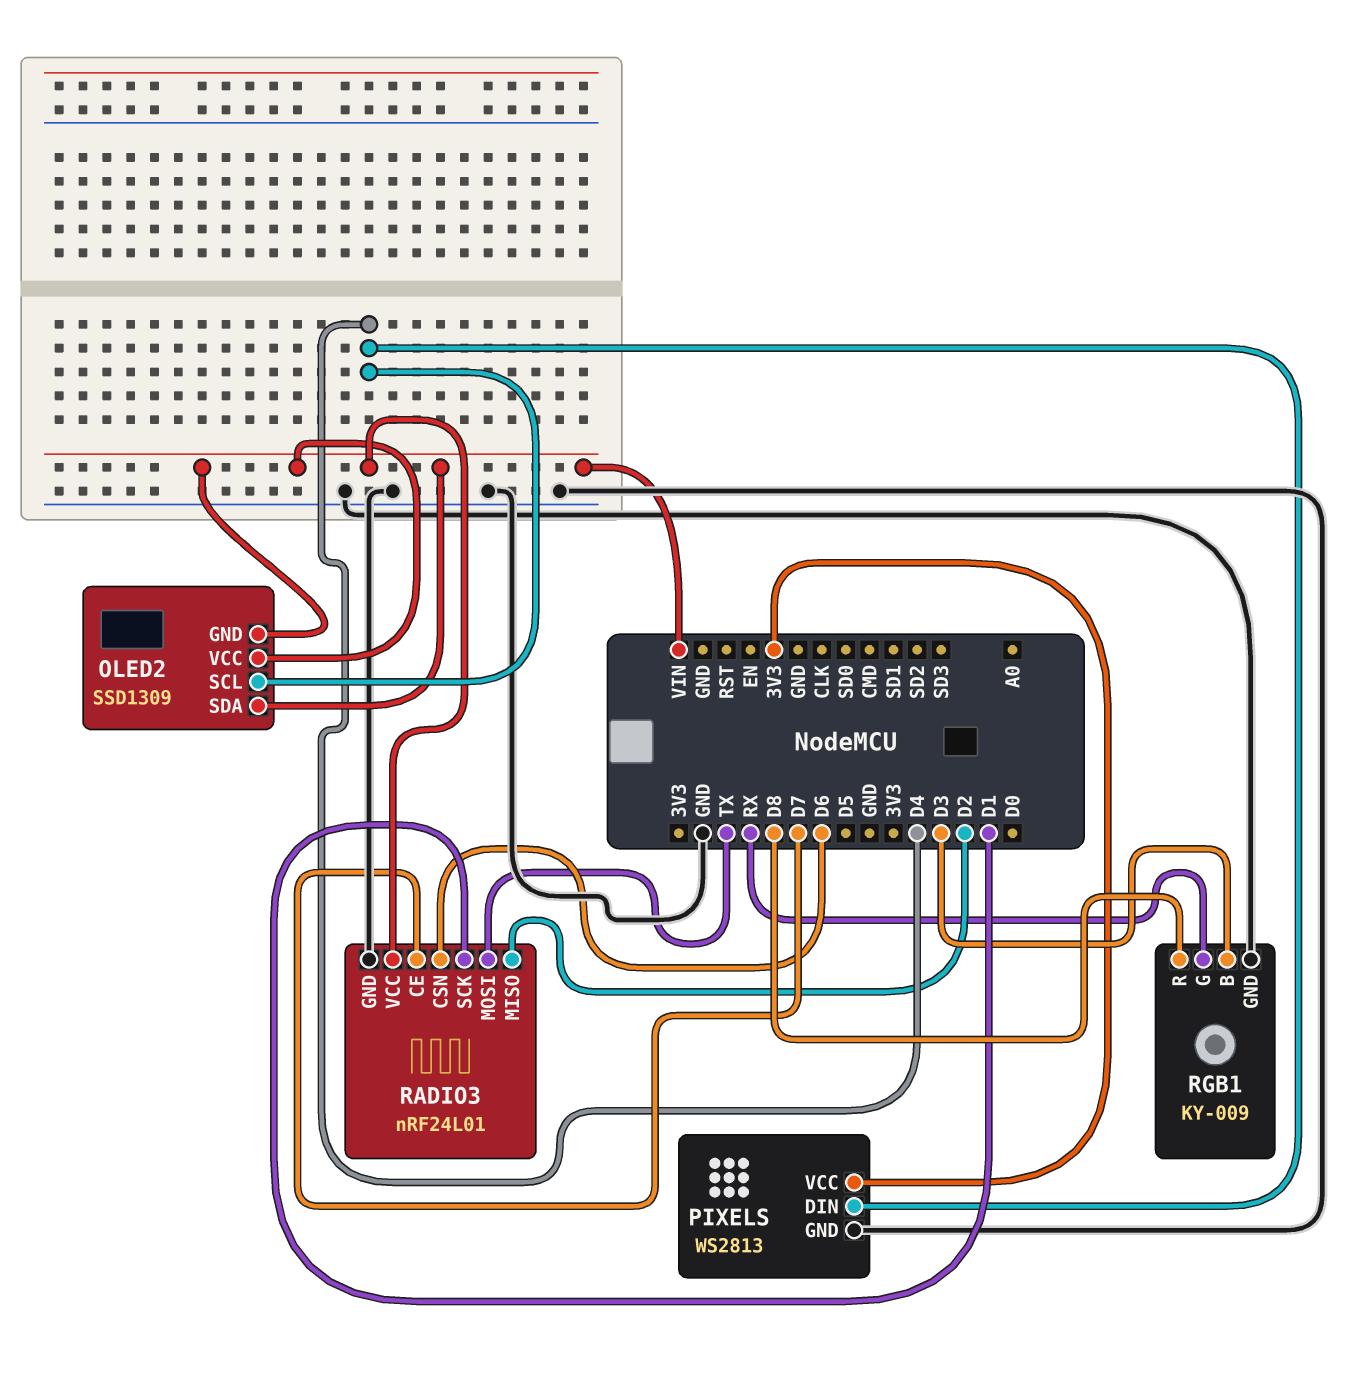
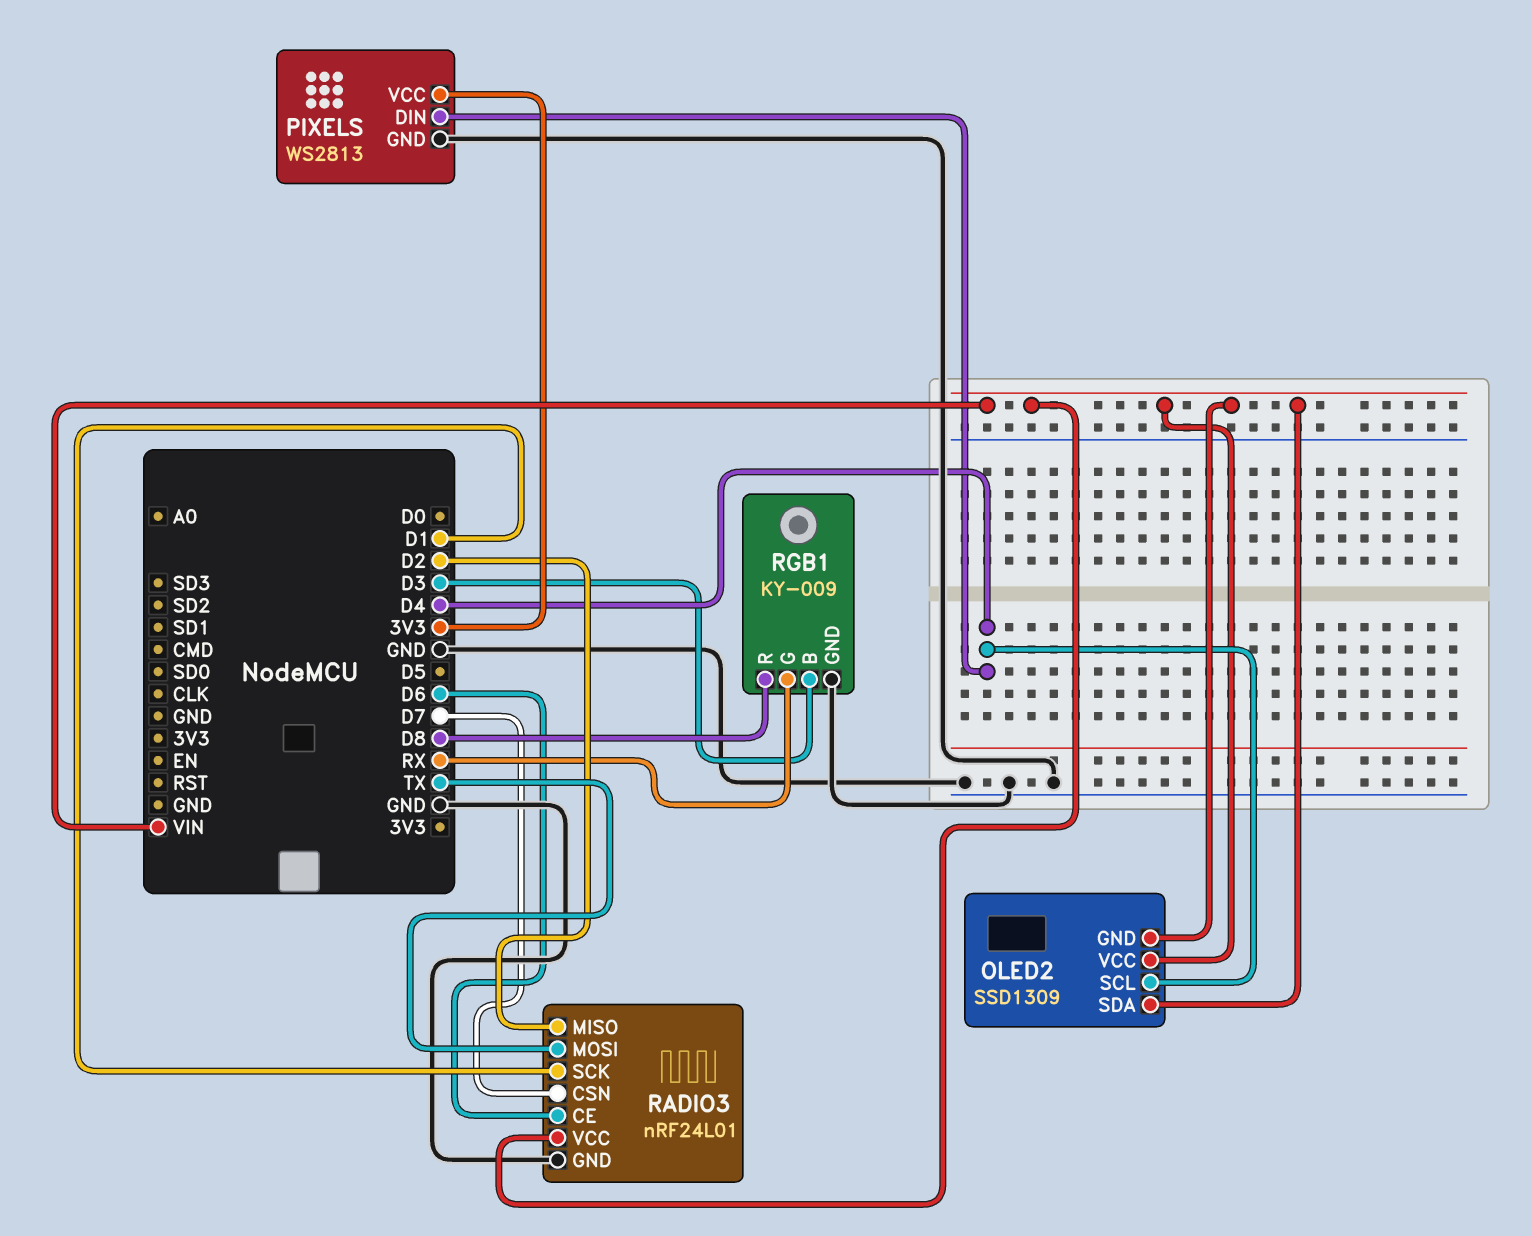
RADIO3 pin CE: D7 -> D6
RADIO3 pin CSN: D6 -> D7

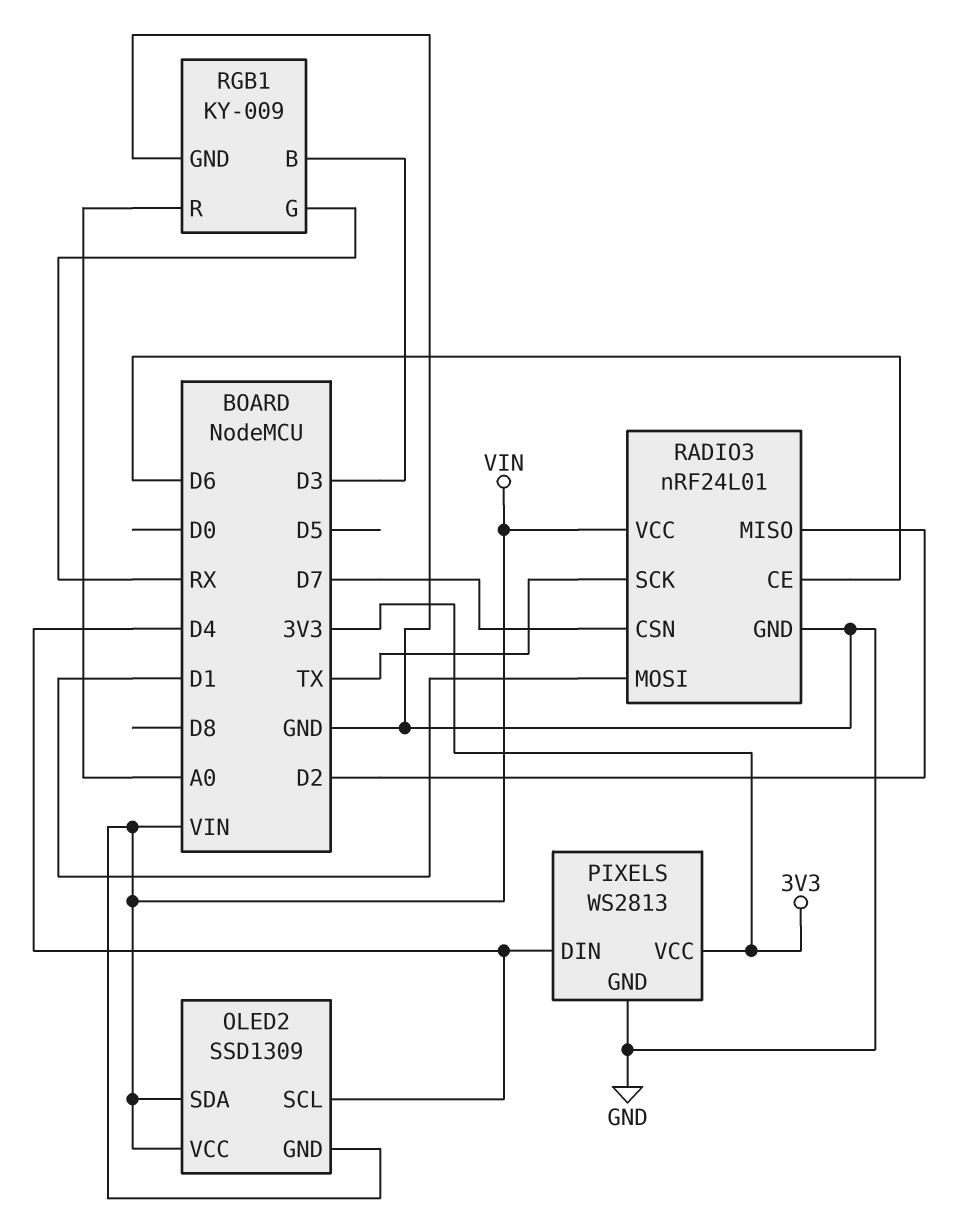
RADIO3 pin MOSI: TX -> D1
RADIO3 pin SCK: D1 -> TX
RGB1 pin R: D8 -> A0

